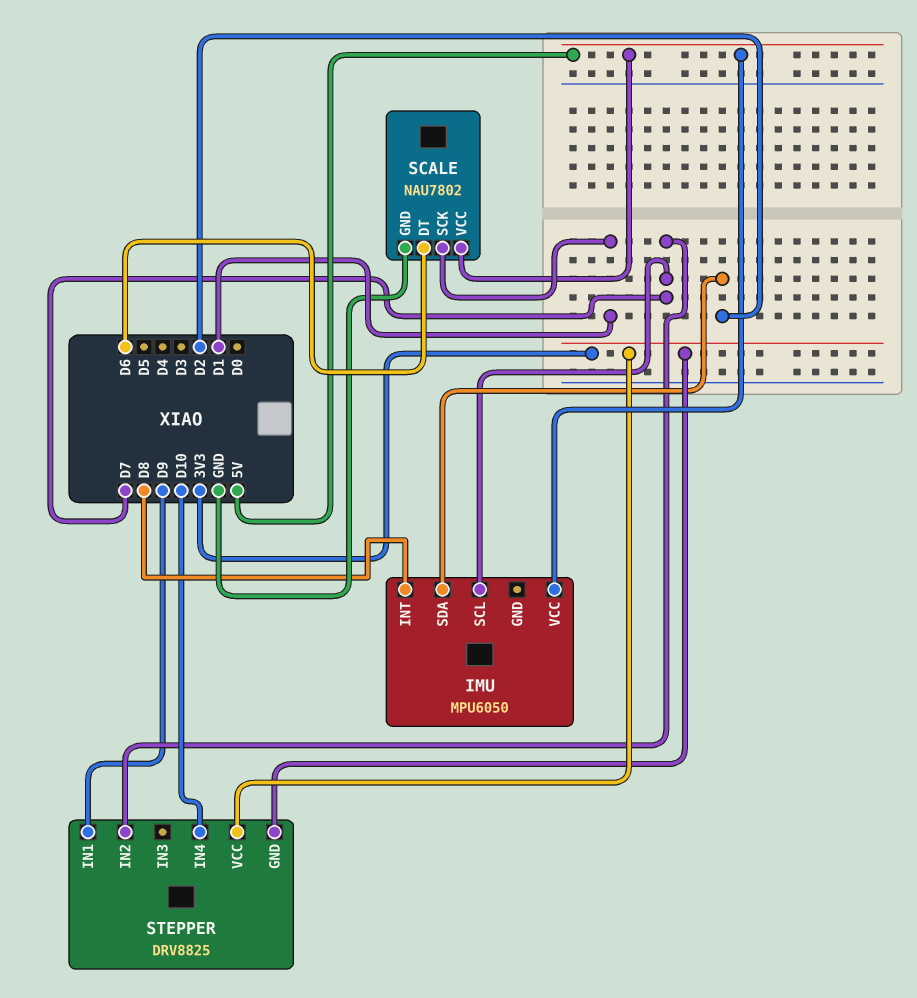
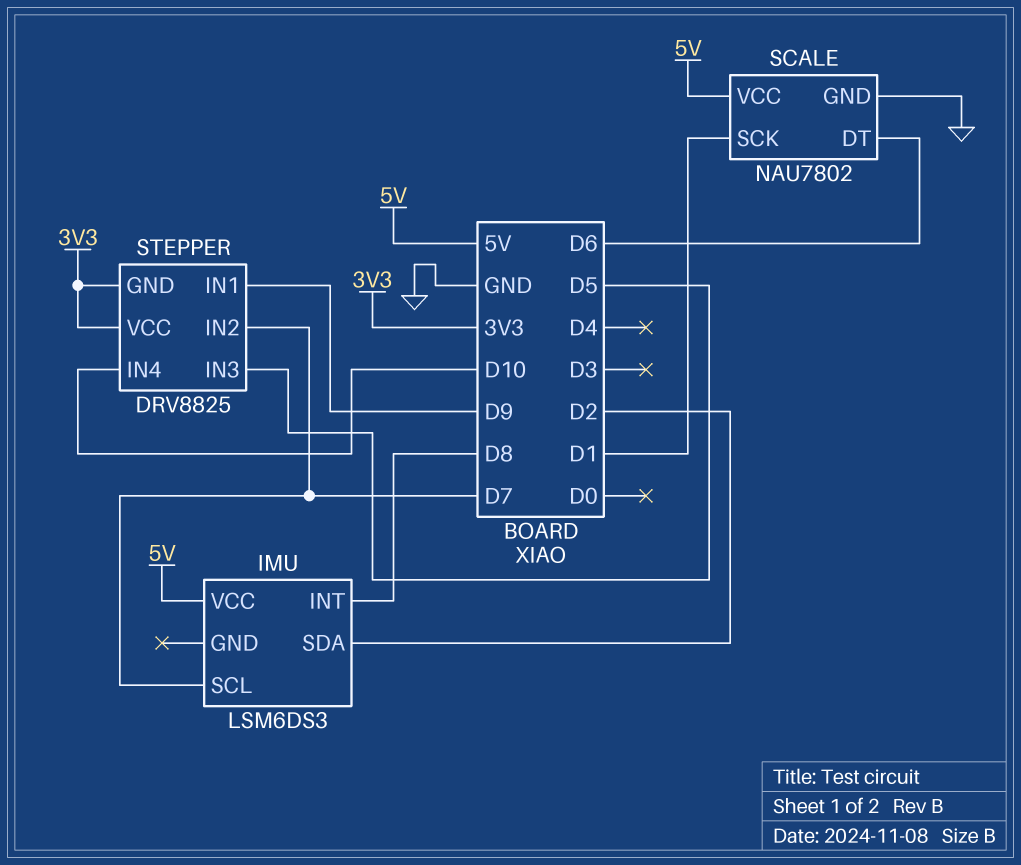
IMU: MPU6050 -> LSM6DS3
STEPPER pin IN3: none -> D5

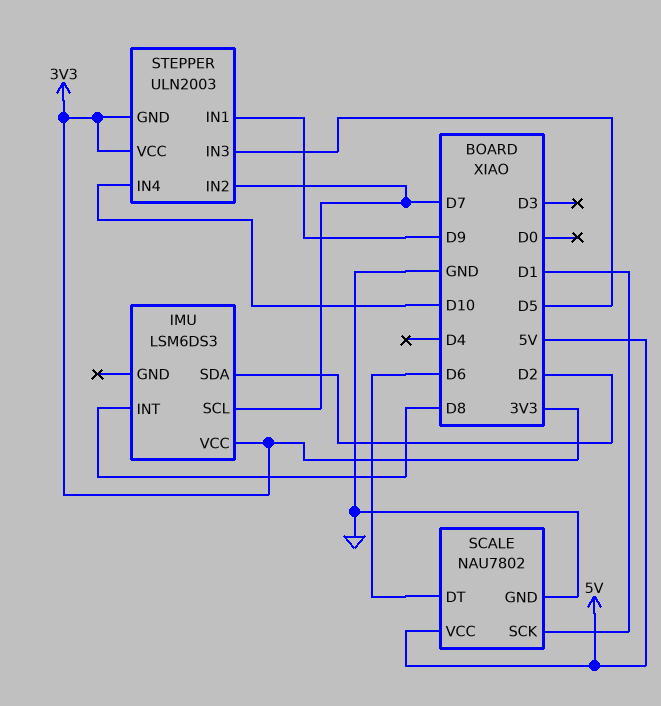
IMU pin VCC: 5V -> 3V3
STEPPER: DRV8825 -> ULN2003

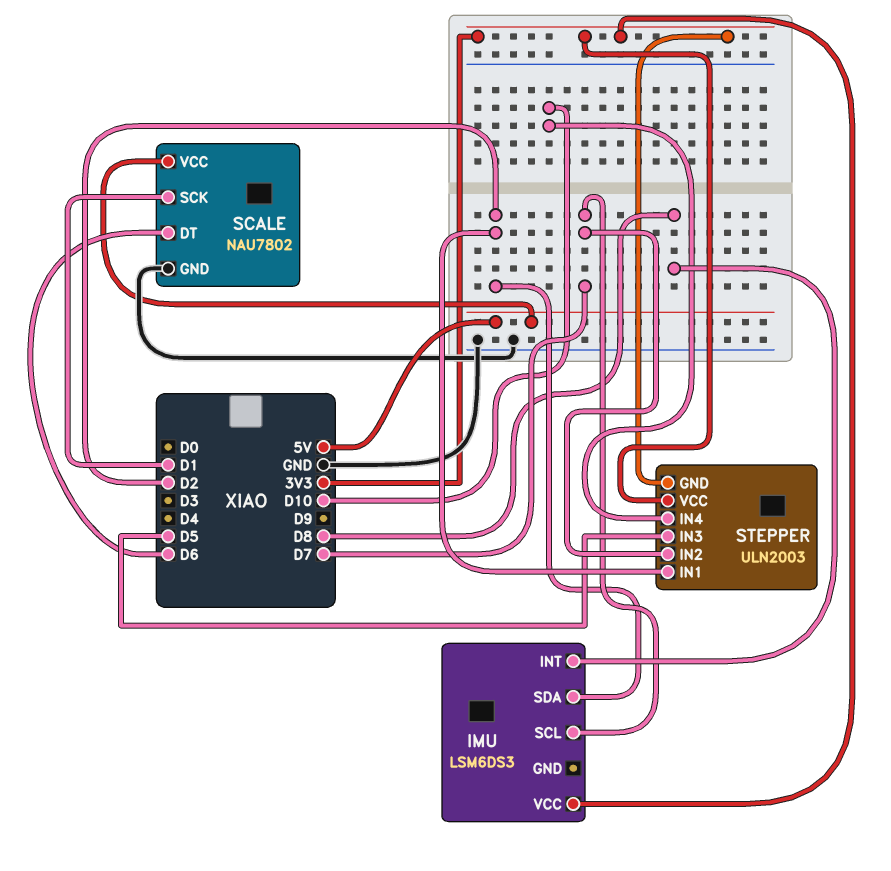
STEPPER pin IN1: D9 -> D2

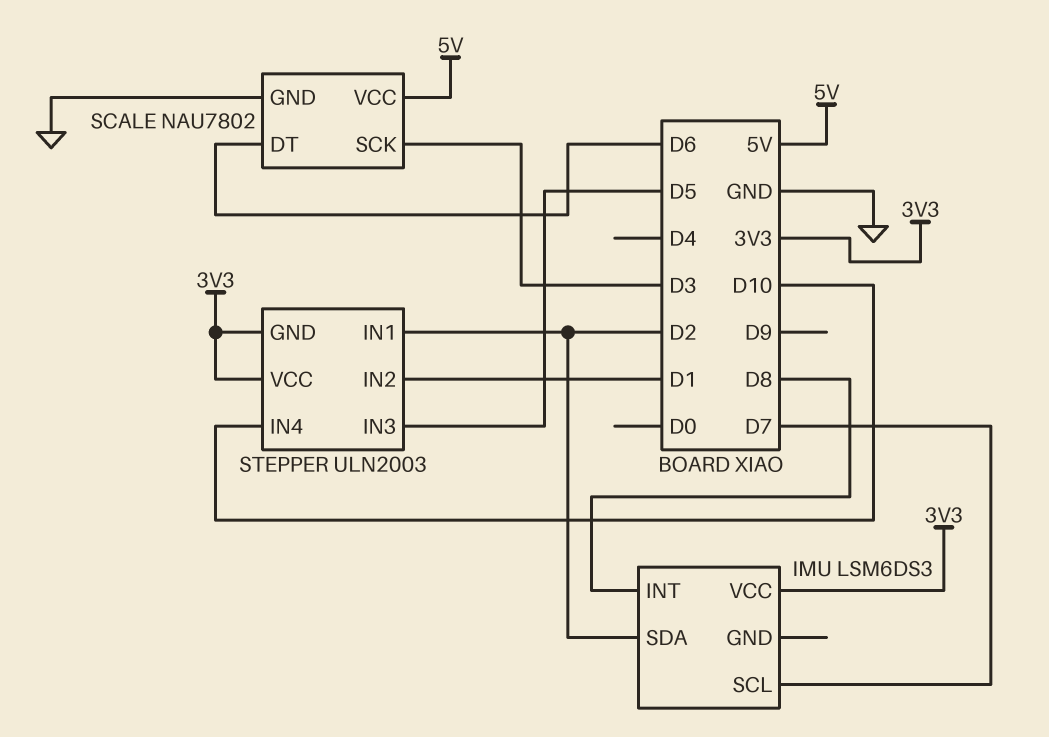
SCALE pin SCK: D1 -> D3
STEPPER pin IN2: D7 -> D1

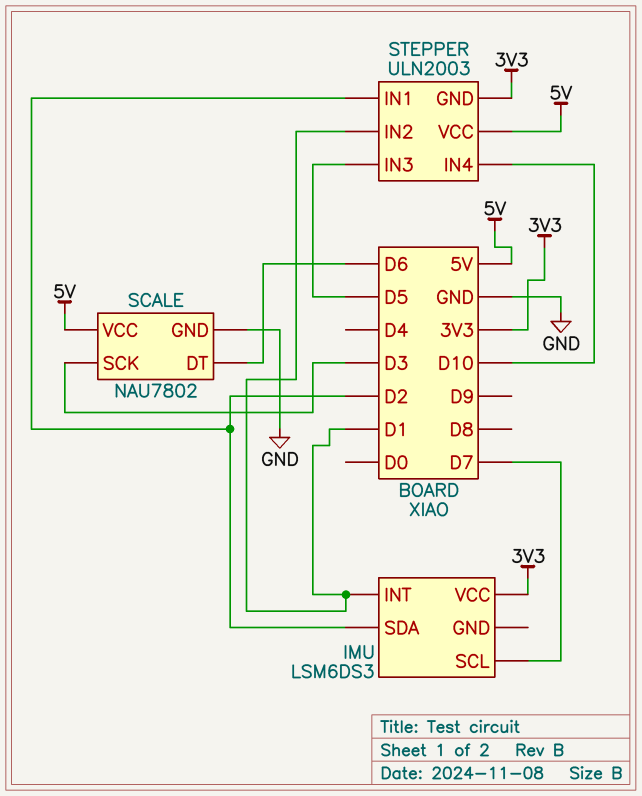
IMU pin INT: D8 -> D1
STEPPER pin VCC: 3V3 -> 5V

